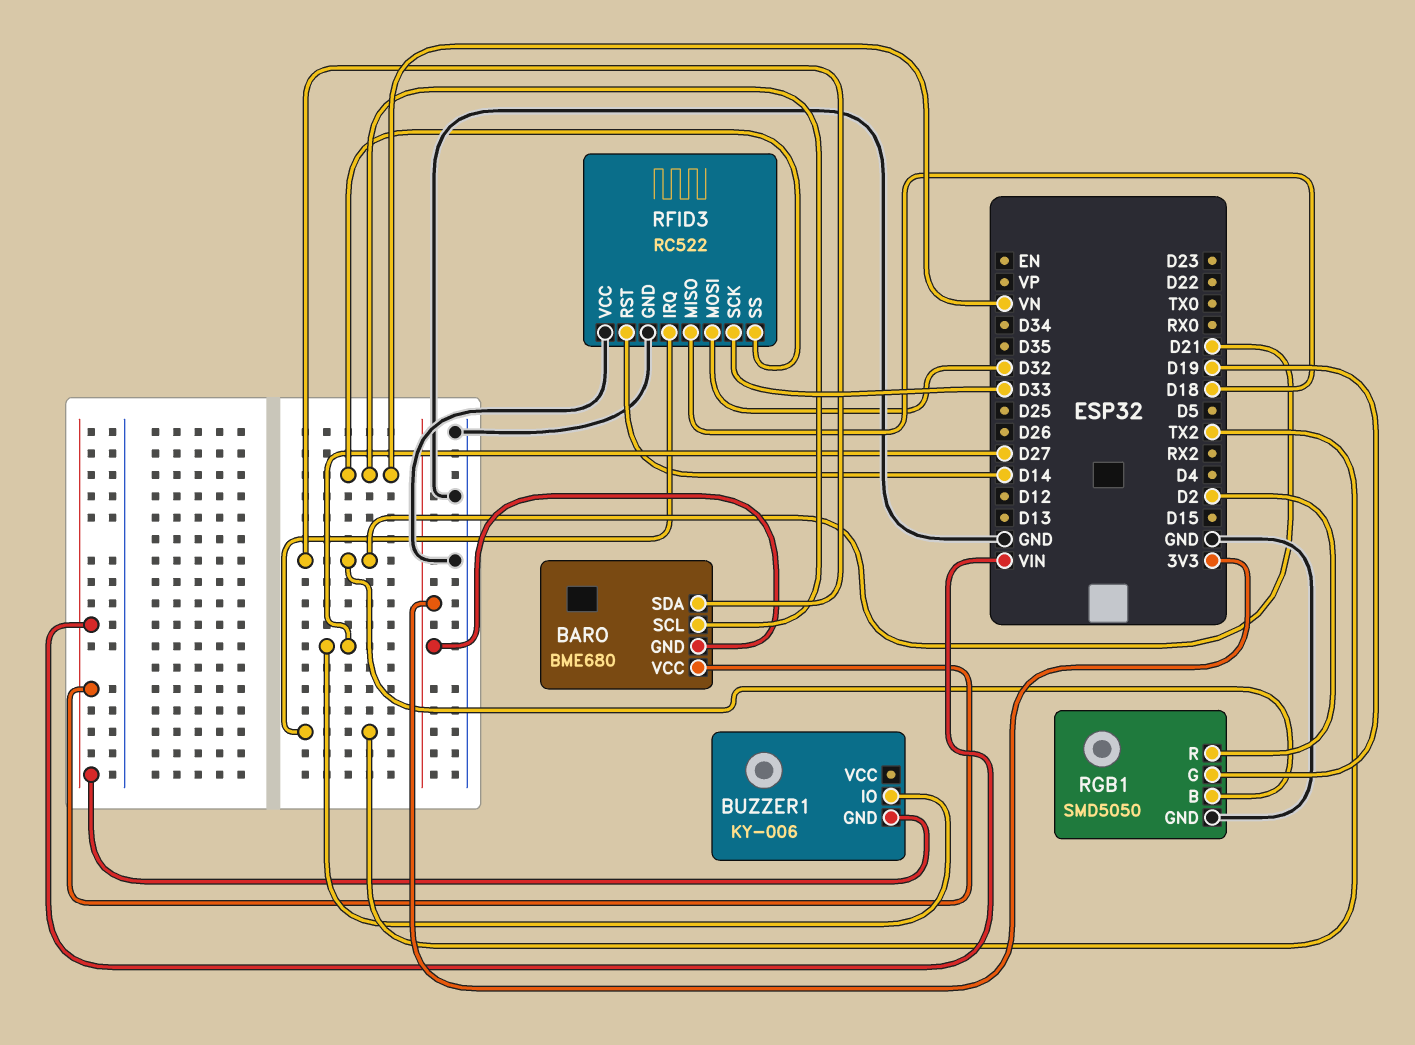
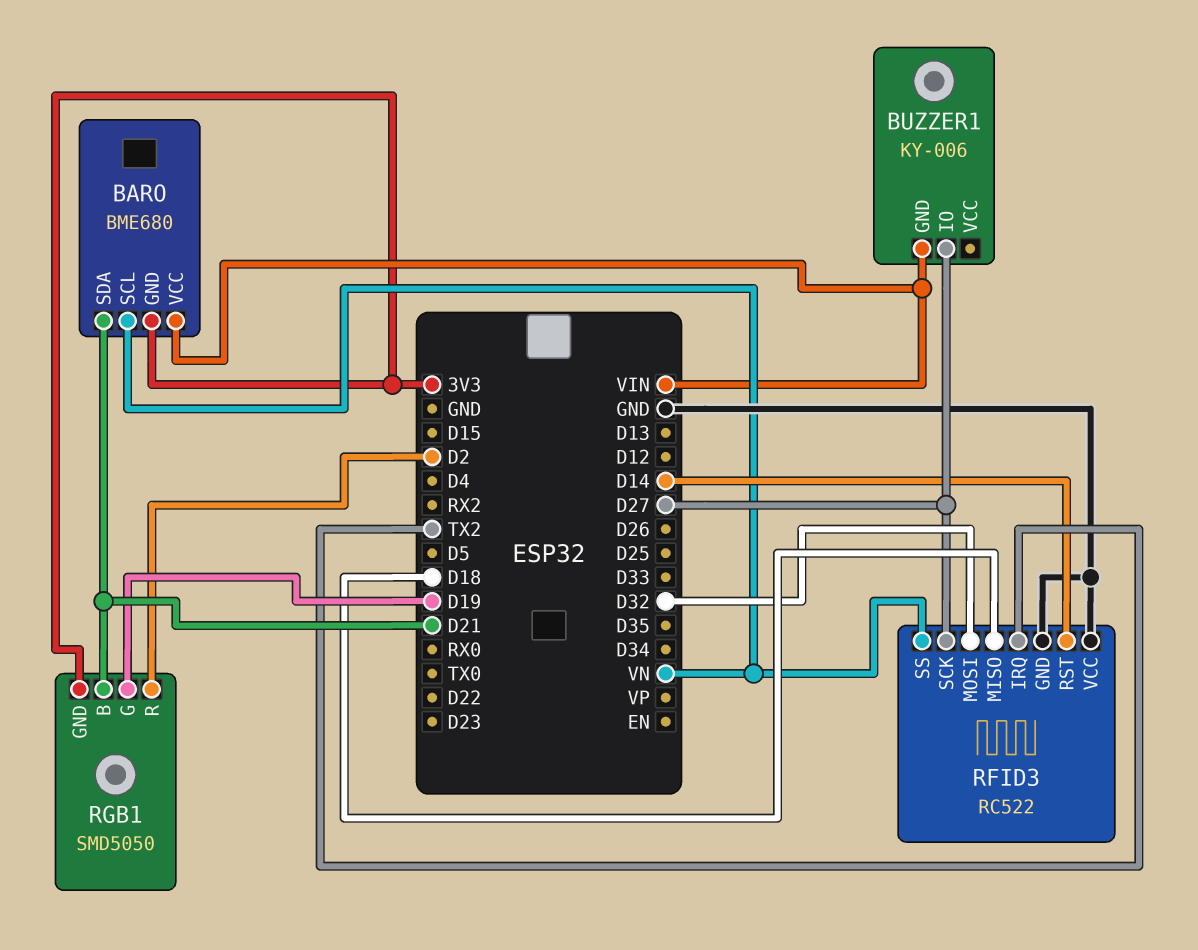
RFID3 pin SCK: D33 -> D27
RGB1 pin GND: GND -> 3V3

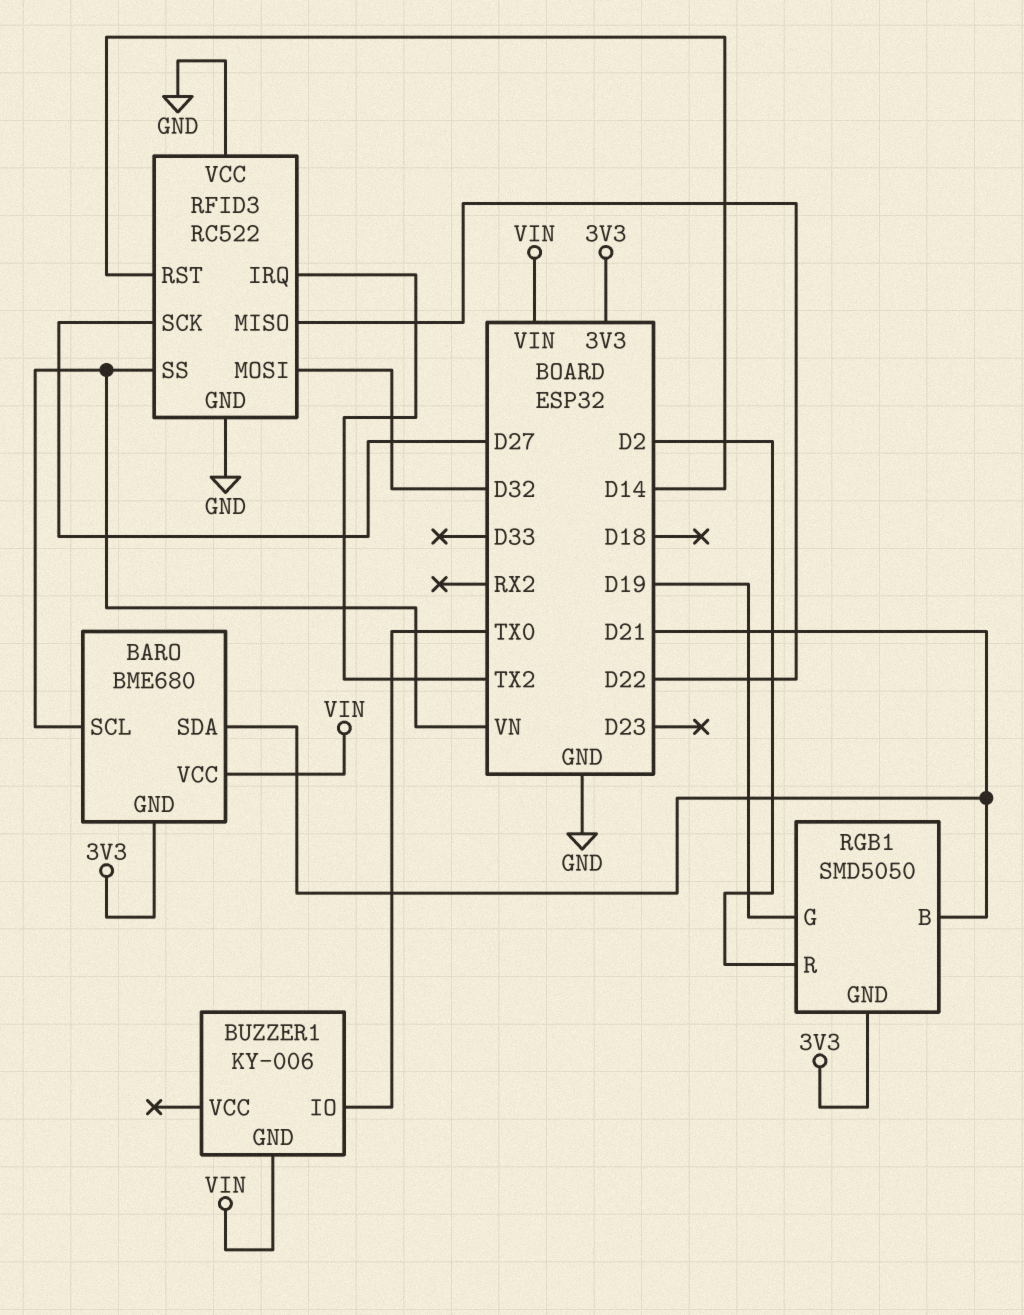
BUZZER1 pin IO: D27 -> TX0
RFID3 pin MISO: D18 -> D22

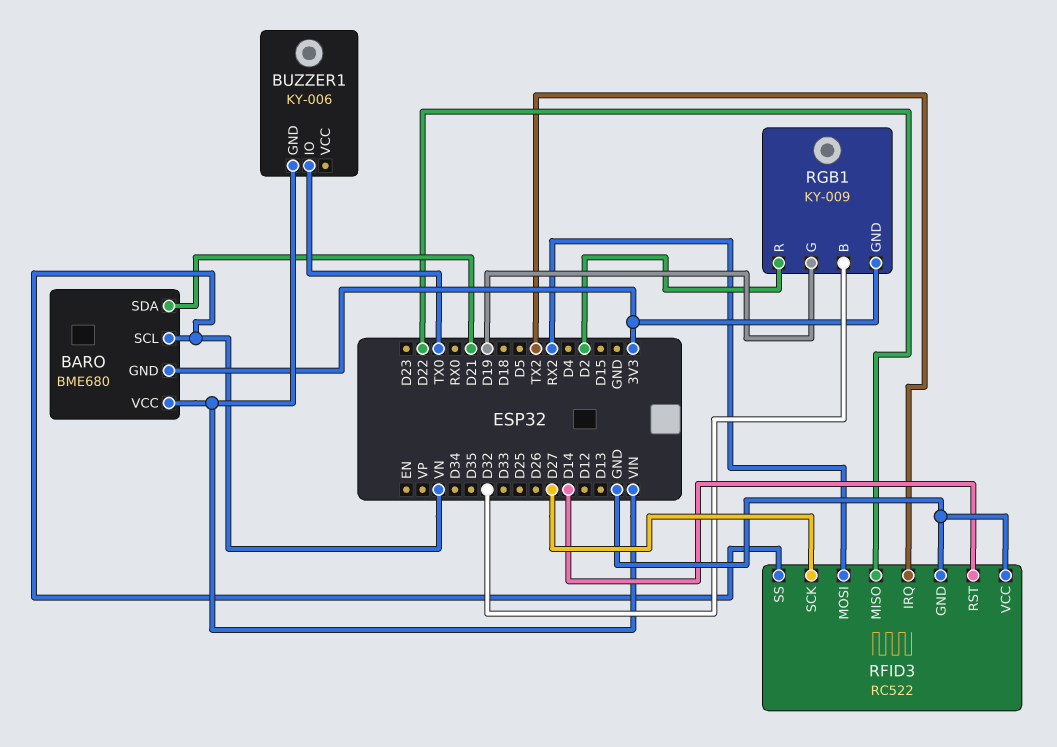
RFID3 pin MOSI: D32 -> RX2
RGB1: SMD5050 -> KY-009
RGB1 pin B: D21 -> D32

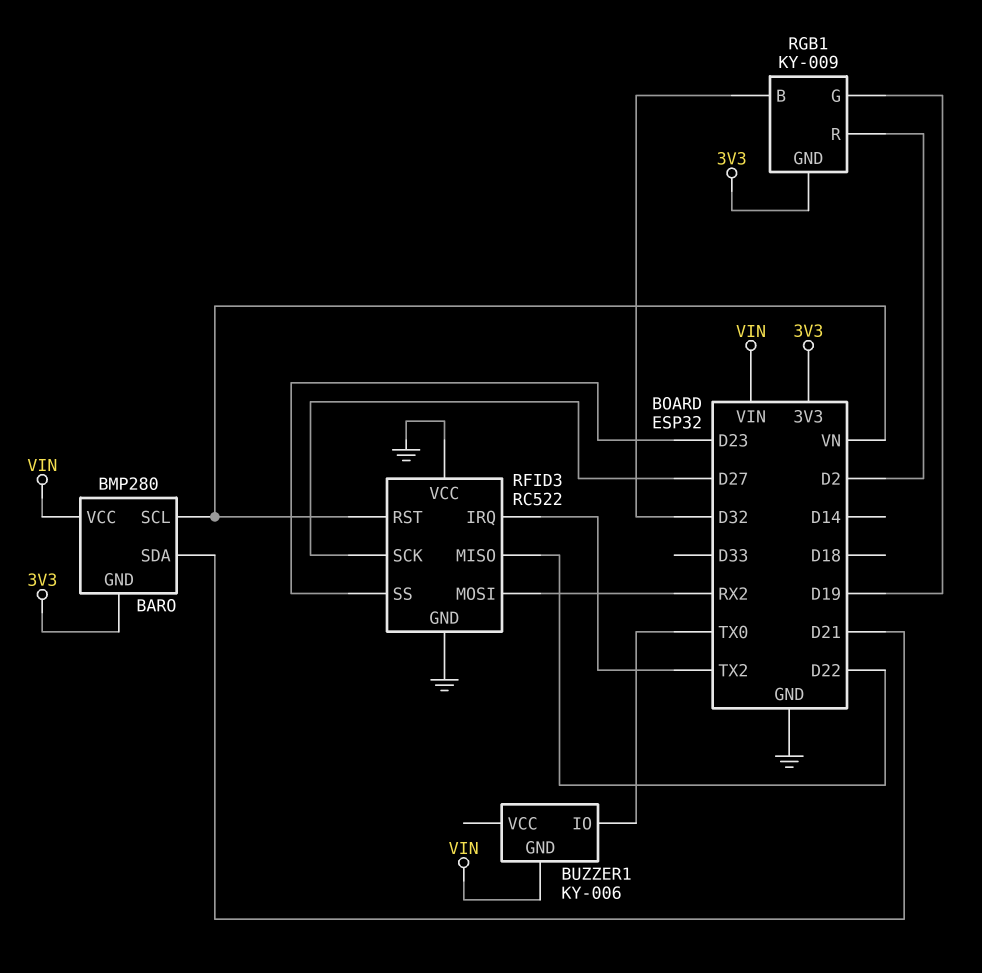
BARO: BME680 -> BMP280
RFID3 pin RST: D14 -> VN
RFID3 pin SS: VN -> D23

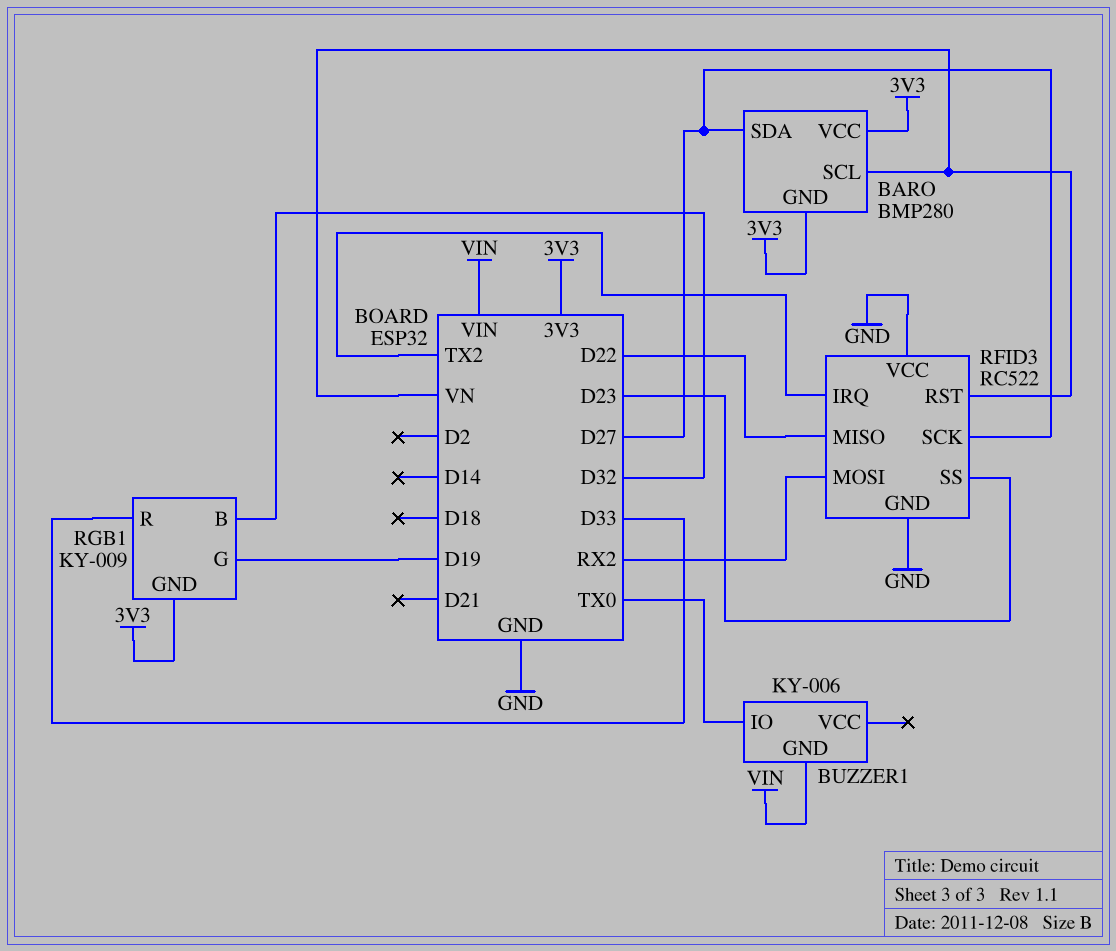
BARO pin SDA: D21 -> D27
BARO pin VCC: VIN -> 3V3
RGB1 pin R: D2 -> D33

